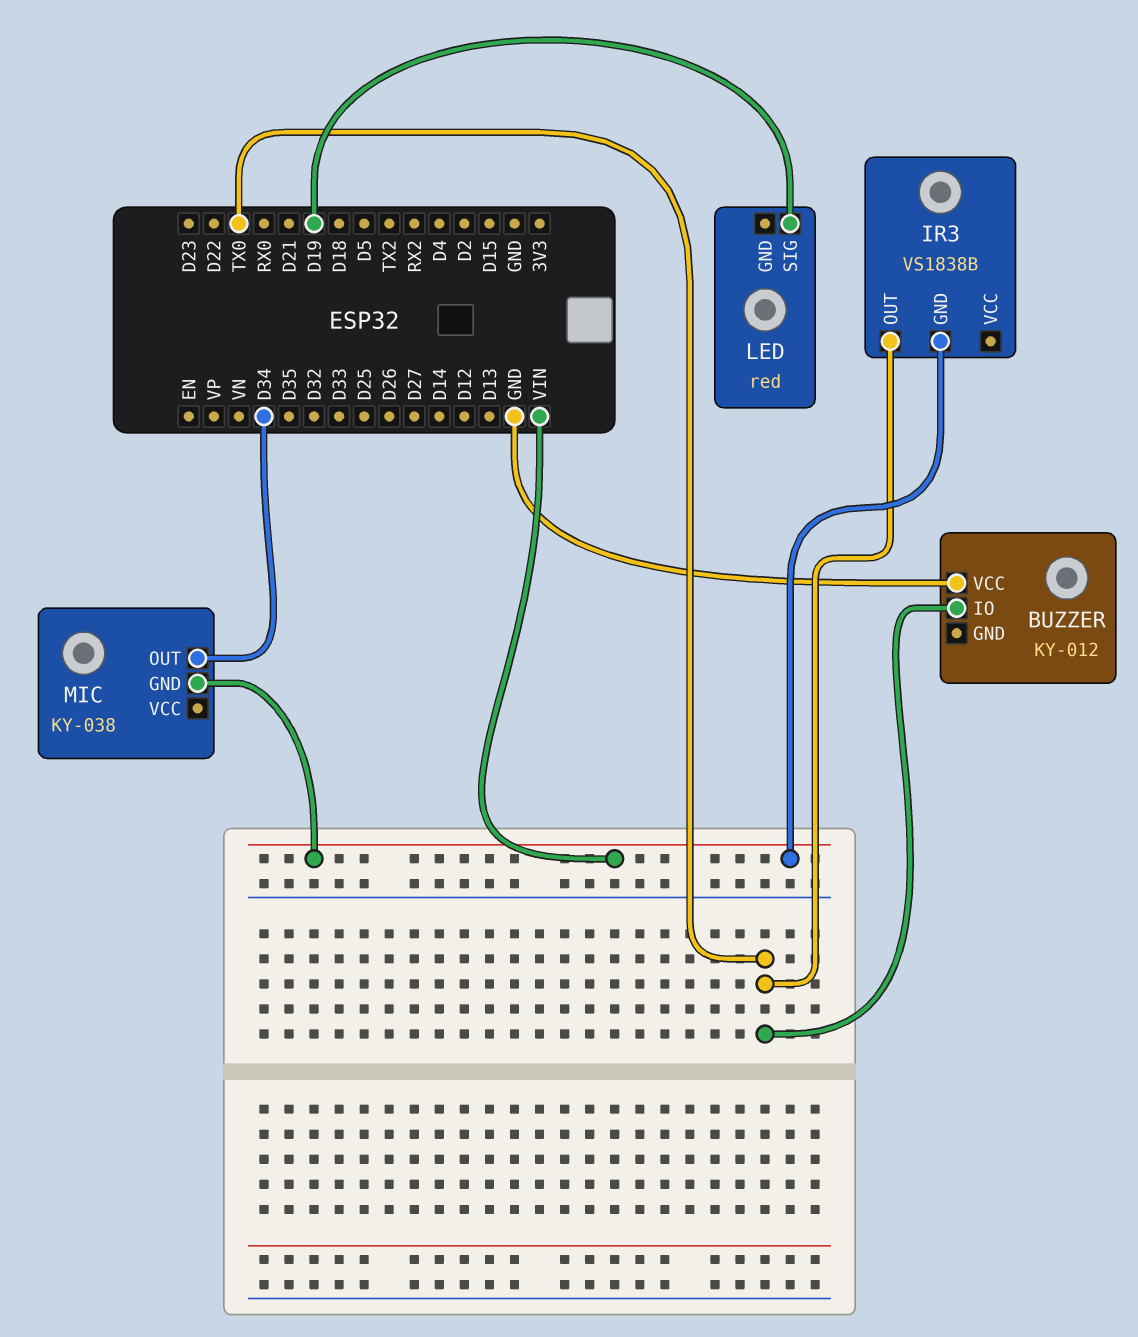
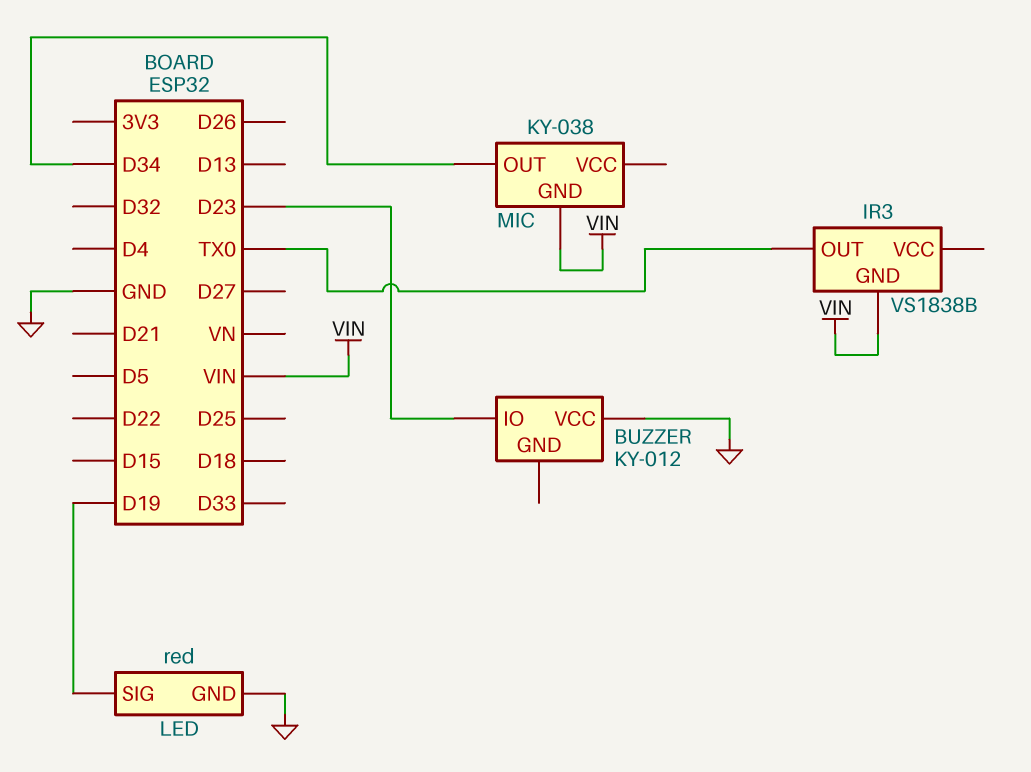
BUZZER pin IO: TX0 -> D23
LED pin GND: none -> GND

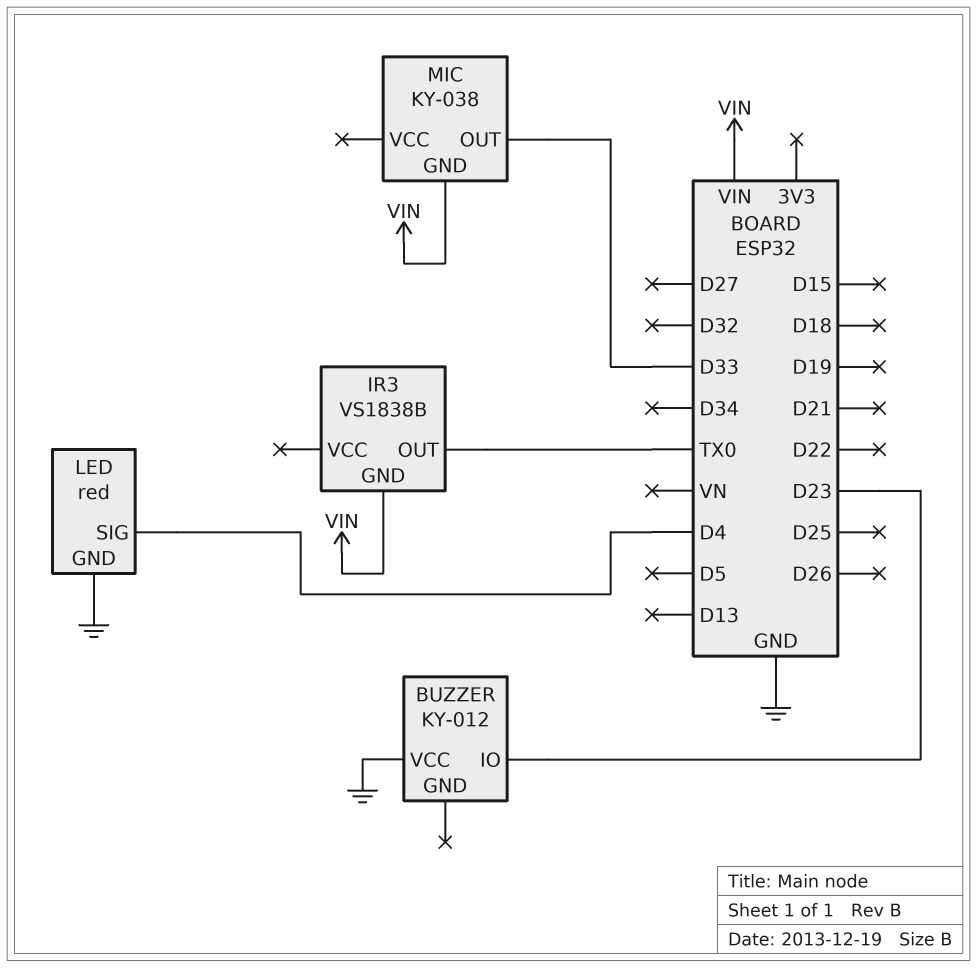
LED pin SIG: D19 -> D4
MIC pin OUT: D34 -> D33

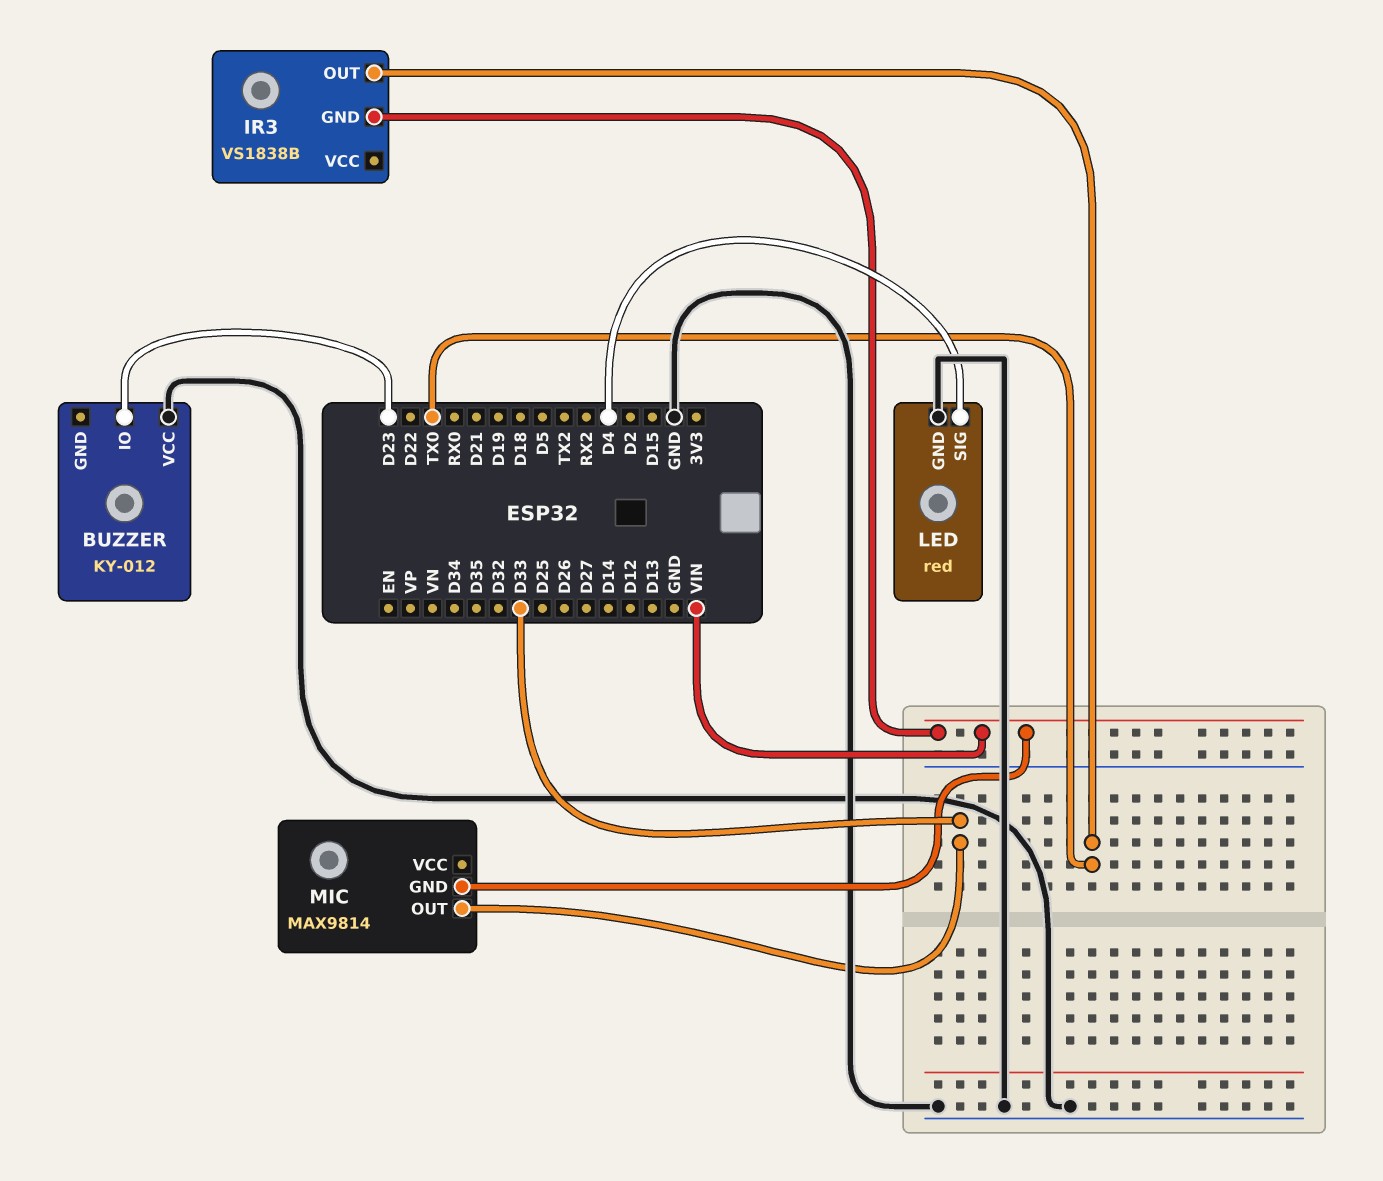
MIC: KY-038 -> MAX9814

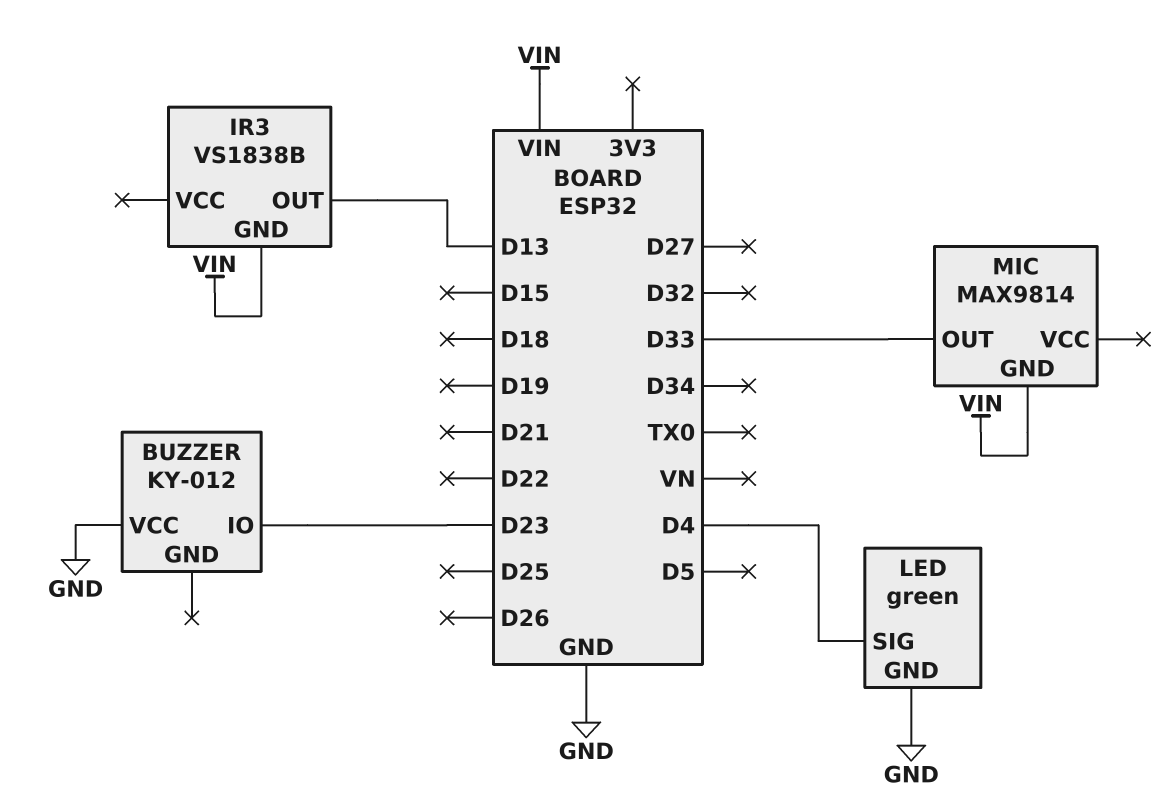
IR3 pin OUT: TX0 -> D13
LED: red -> green

